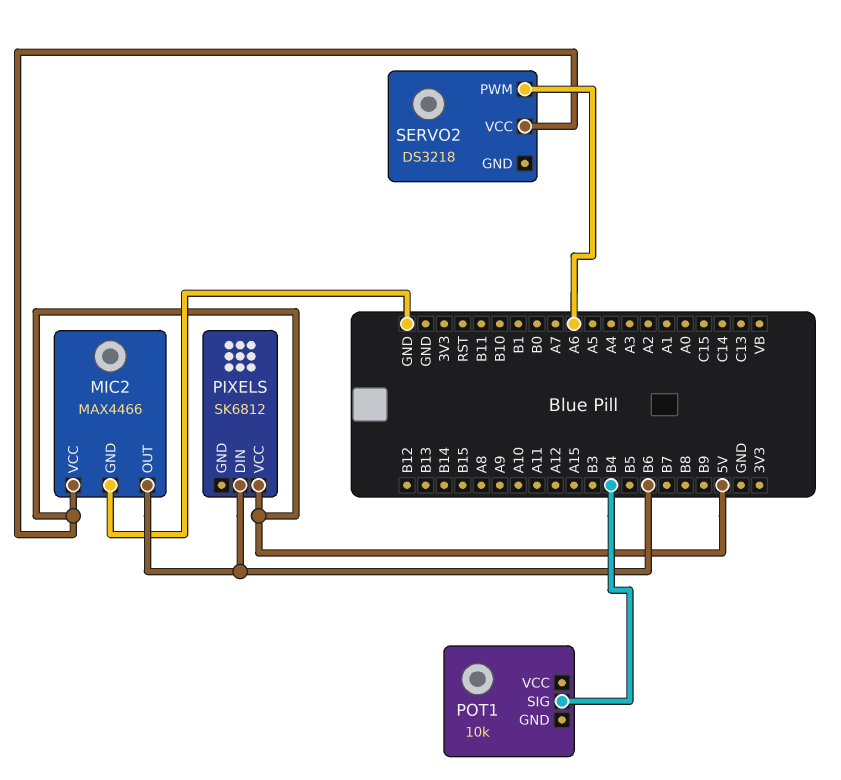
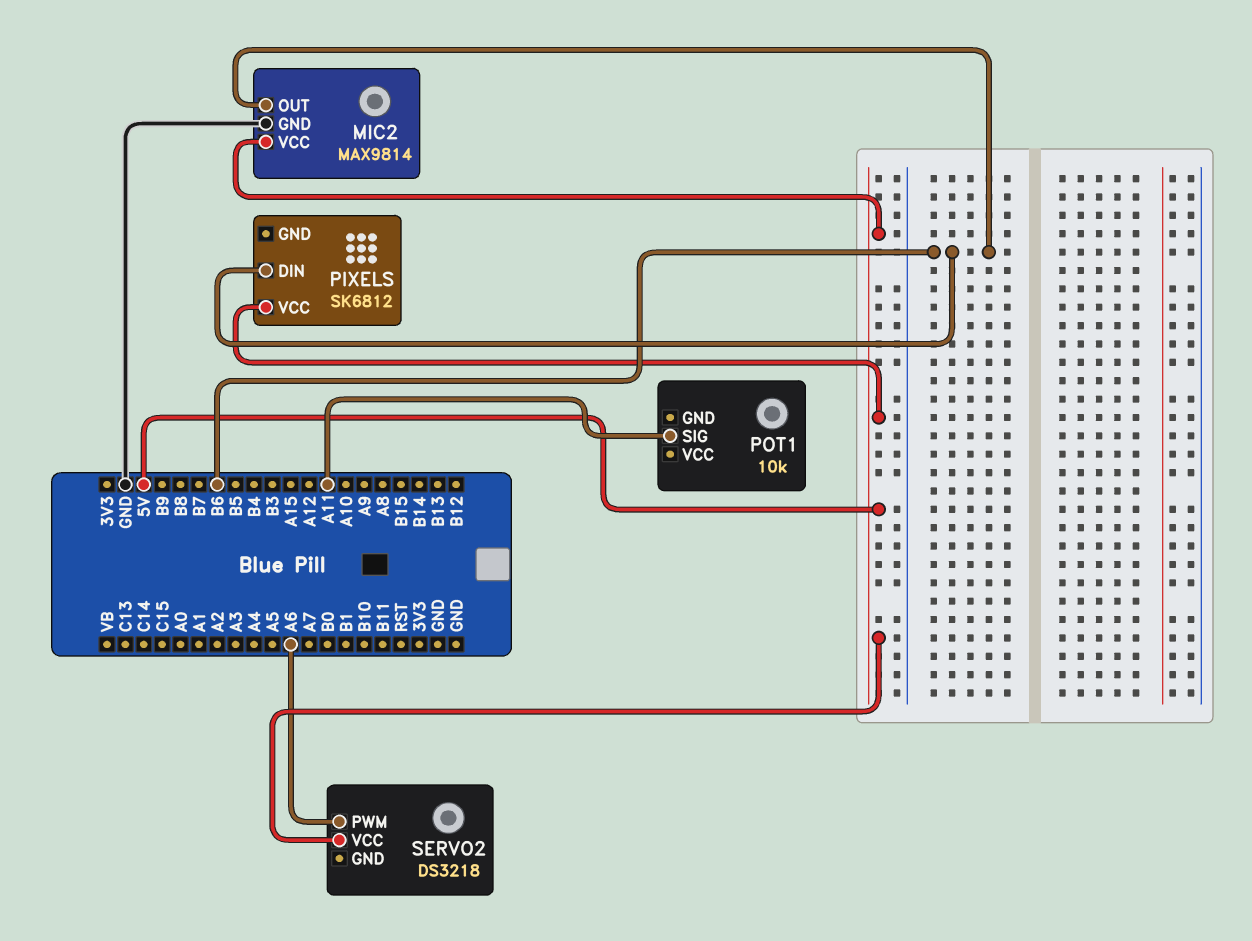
MIC2: MAX4466 -> MAX9814
POT1 pin SIG: B4 -> A11

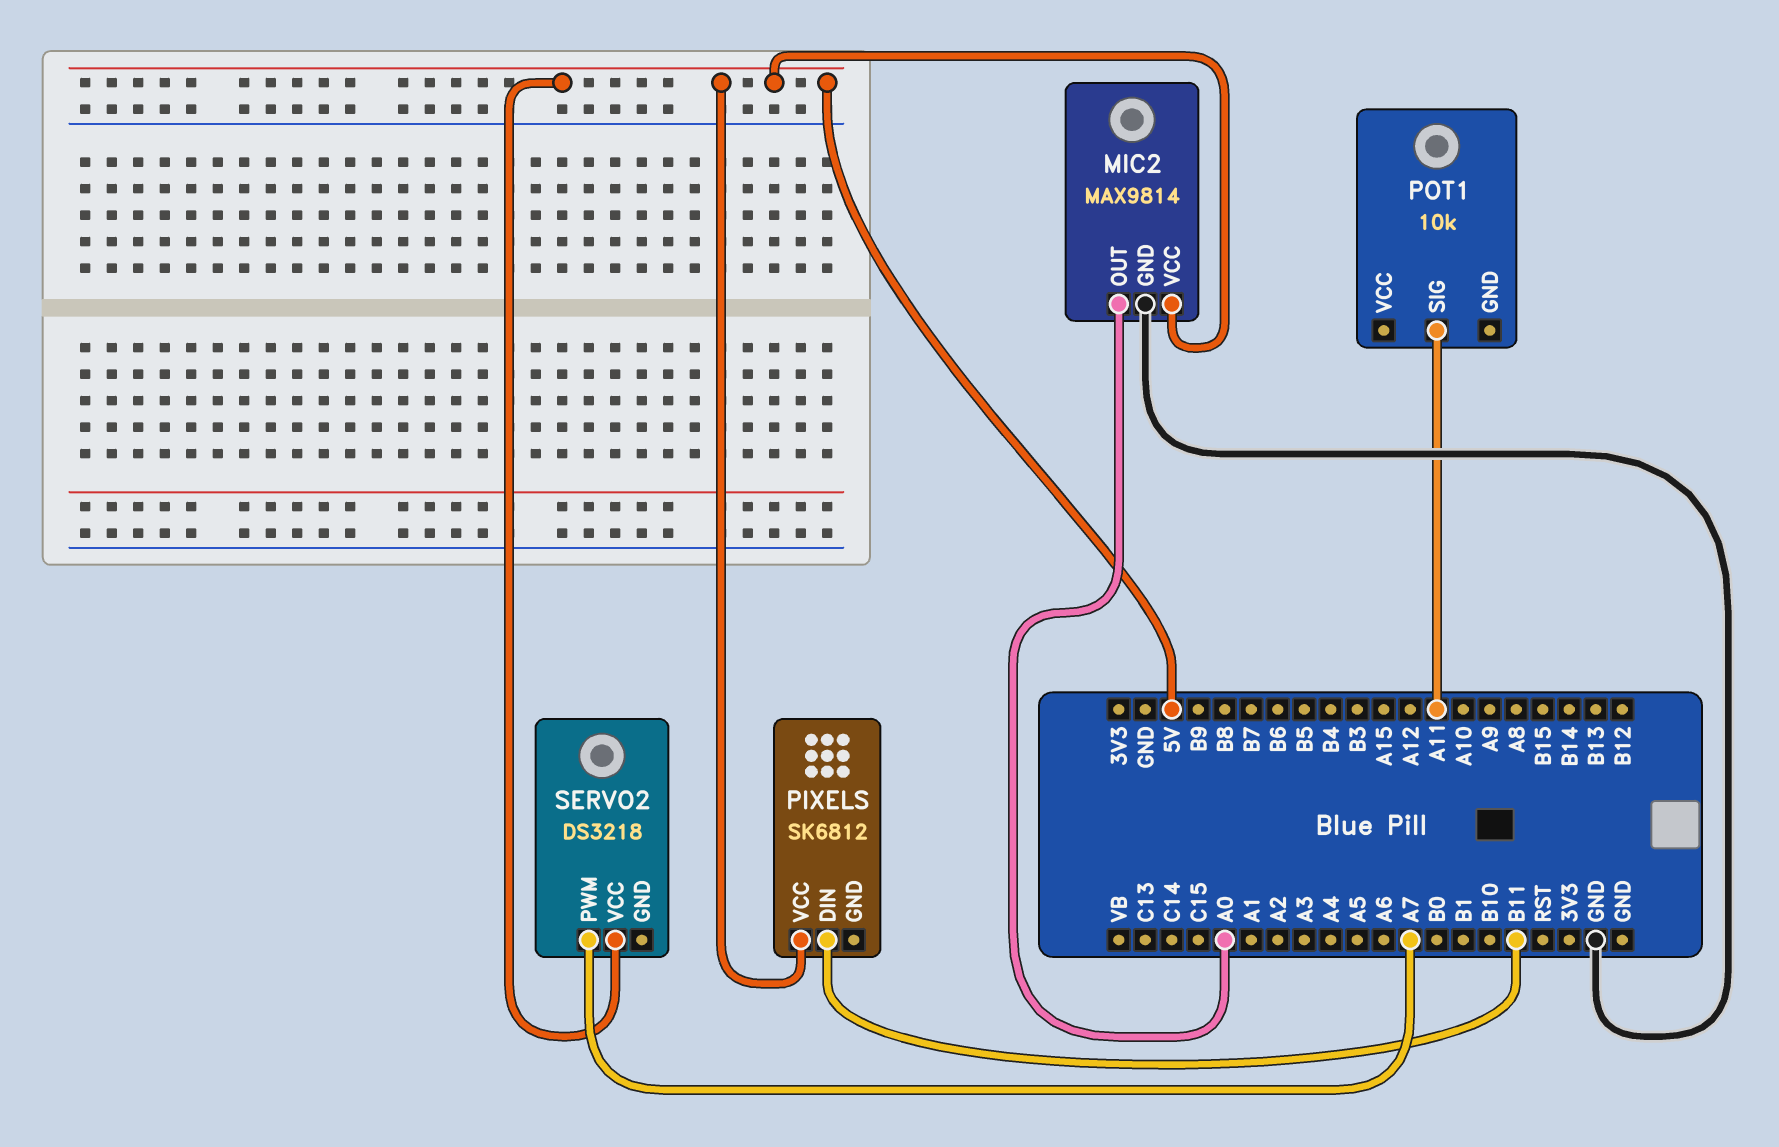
MIC2 pin OUT: B6 -> A0
PIXELS pin DIN: B6 -> B11
SERVO2 pin PWM: A6 -> A7

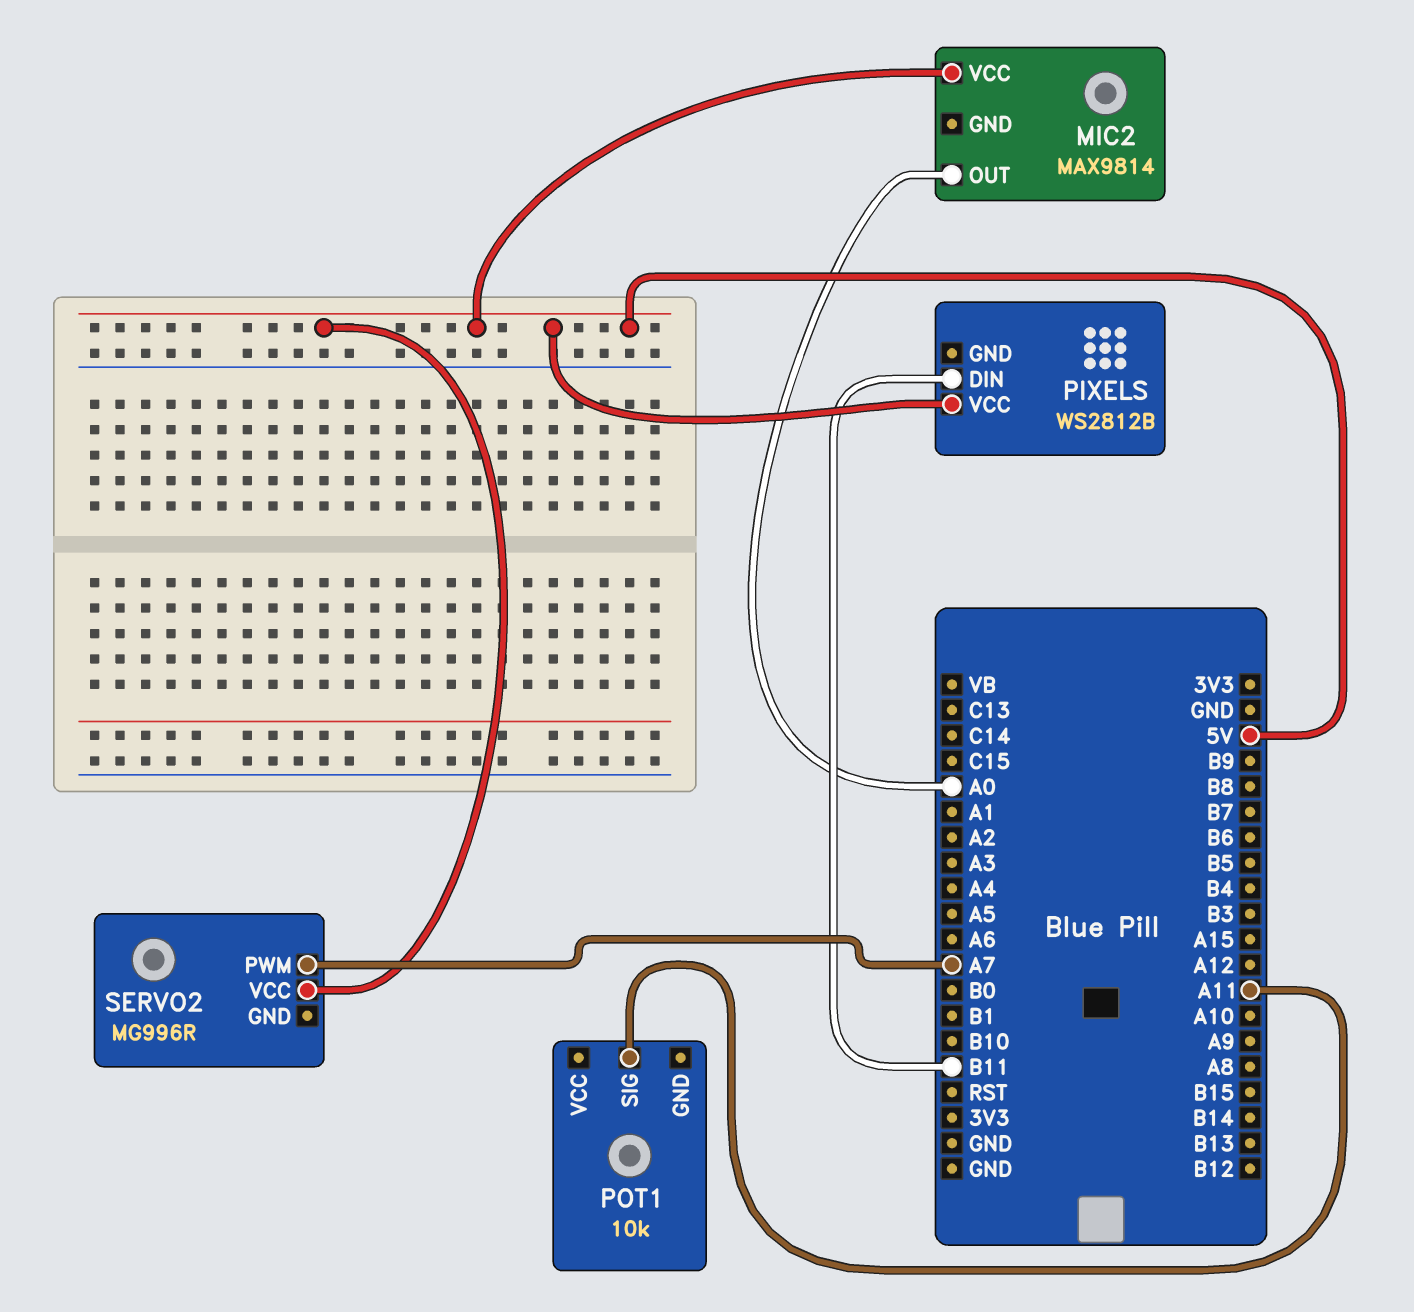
MIC2 pin GND: GND -> none
PIXELS: SK6812 -> WS2812B
SERVO2: DS3218 -> MG996R

